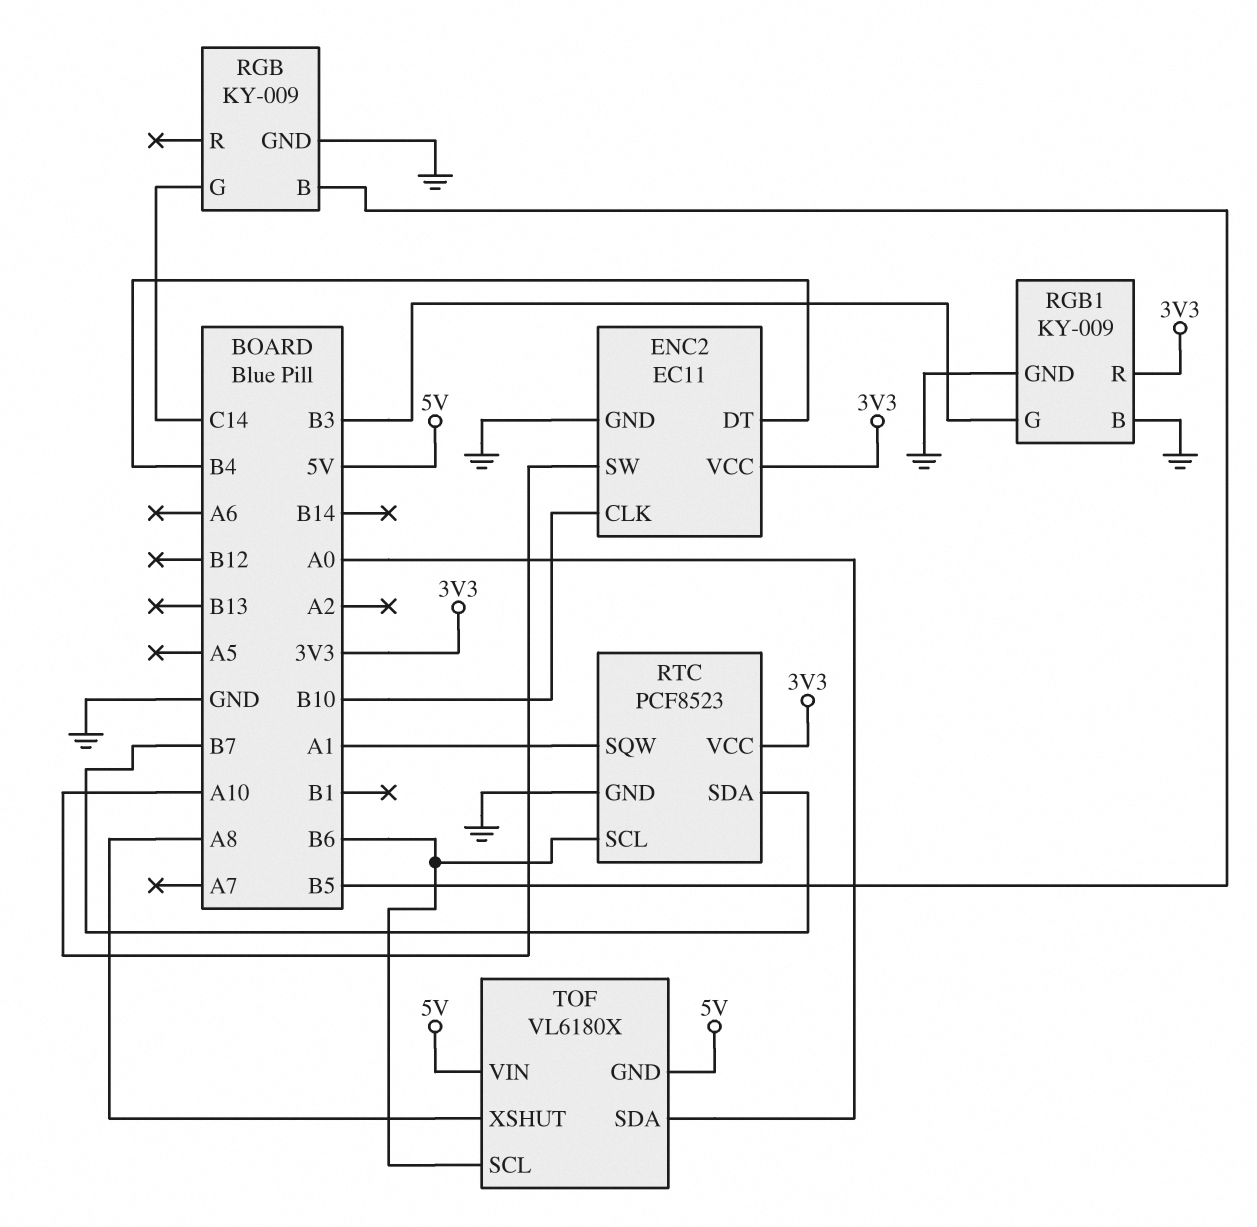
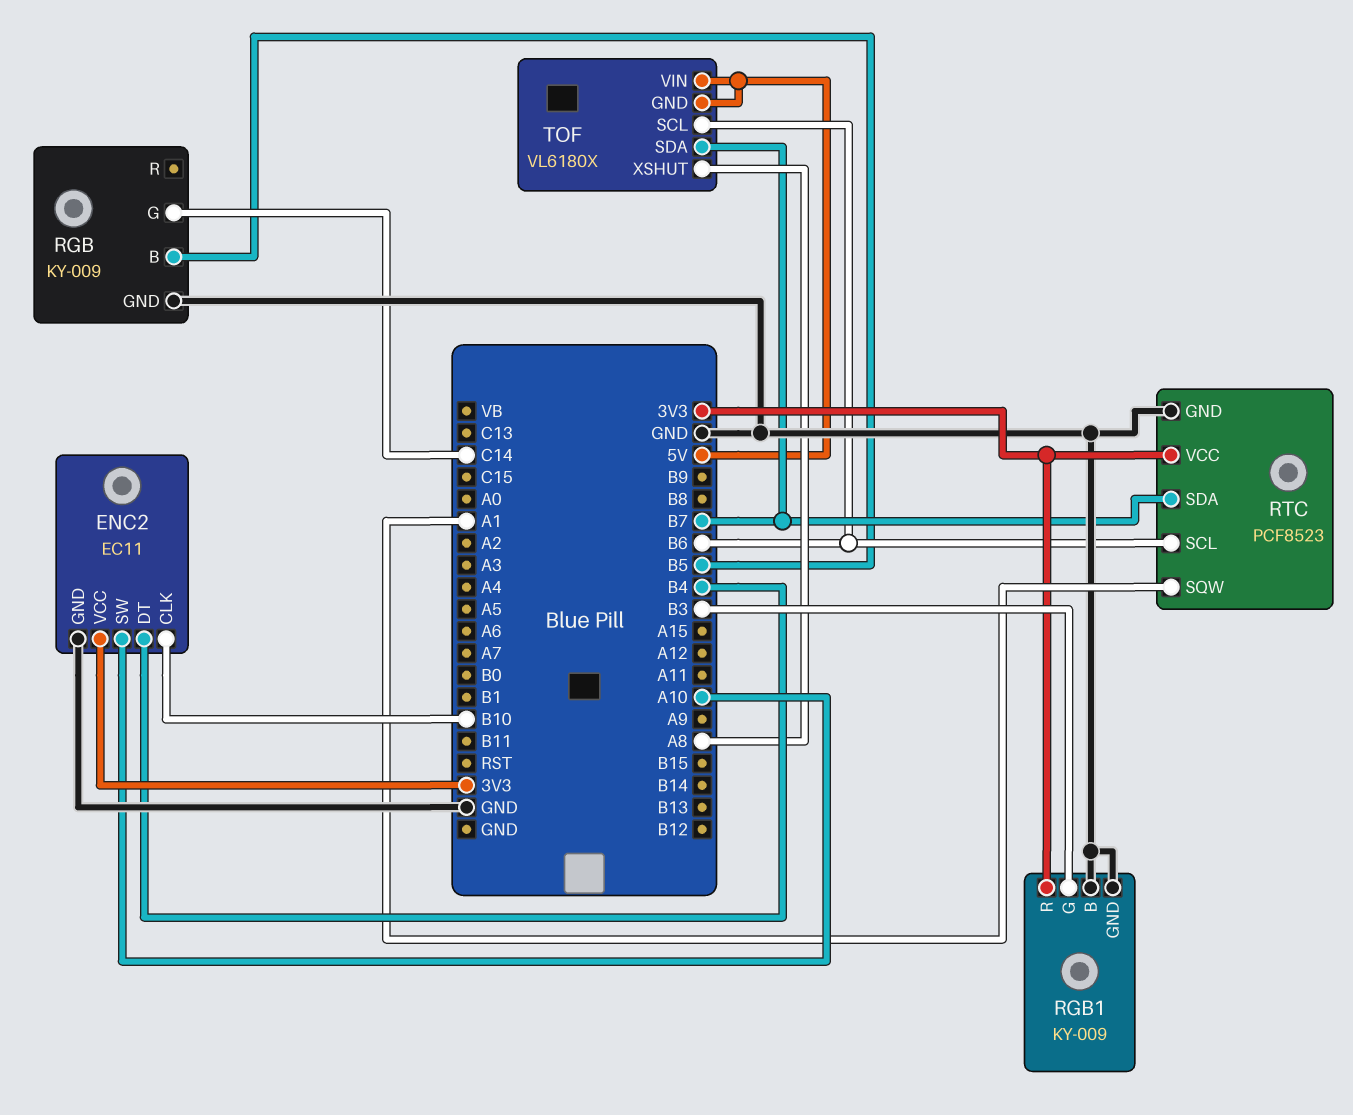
TOF pin SDA: A0 -> B7

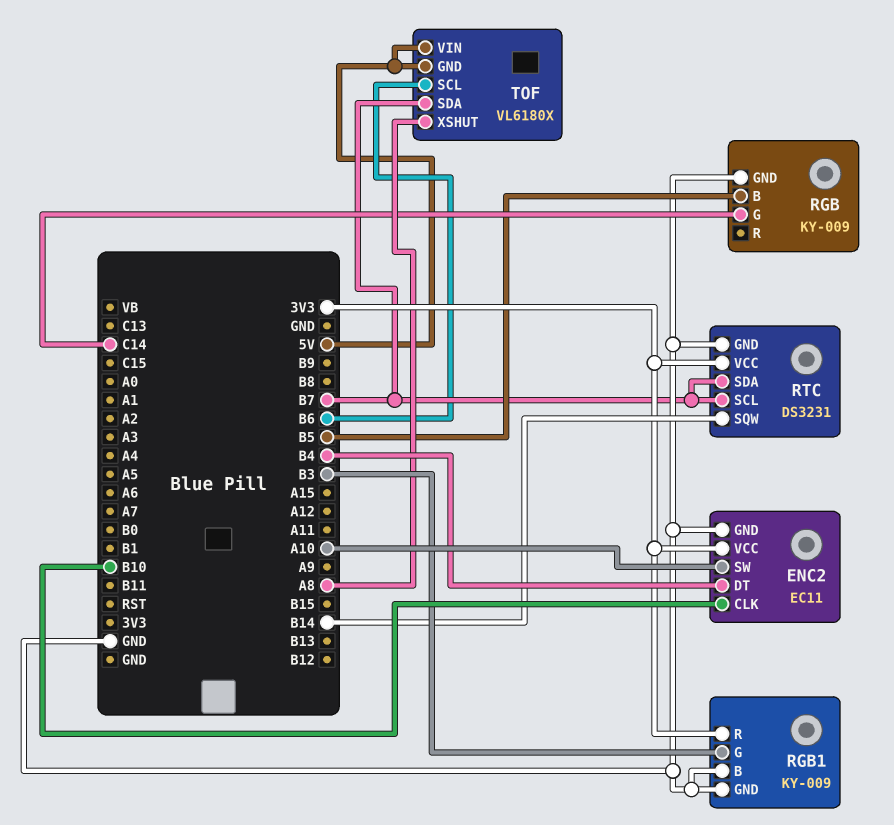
RTC: PCF8523 -> DS3231
RTC pin SCL: B6 -> B7
RTC pin SQW: A1 -> B14

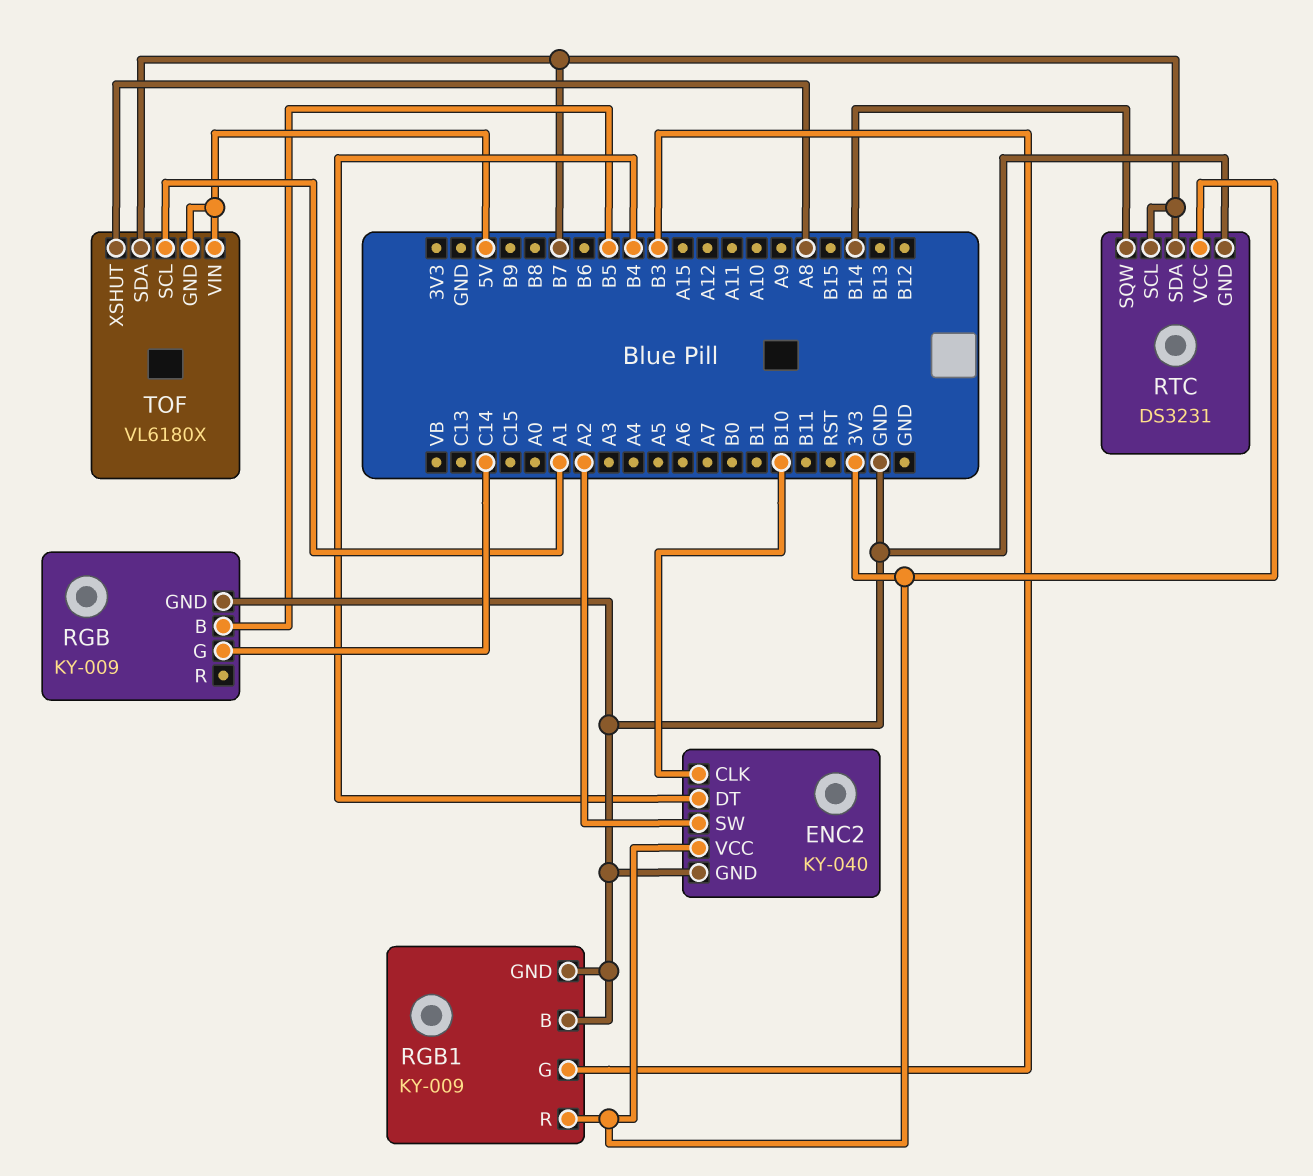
ENC2: EC11 -> KY-040
ENC2 pin SW: A10 -> A2
TOF pin SCL: B6 -> A1

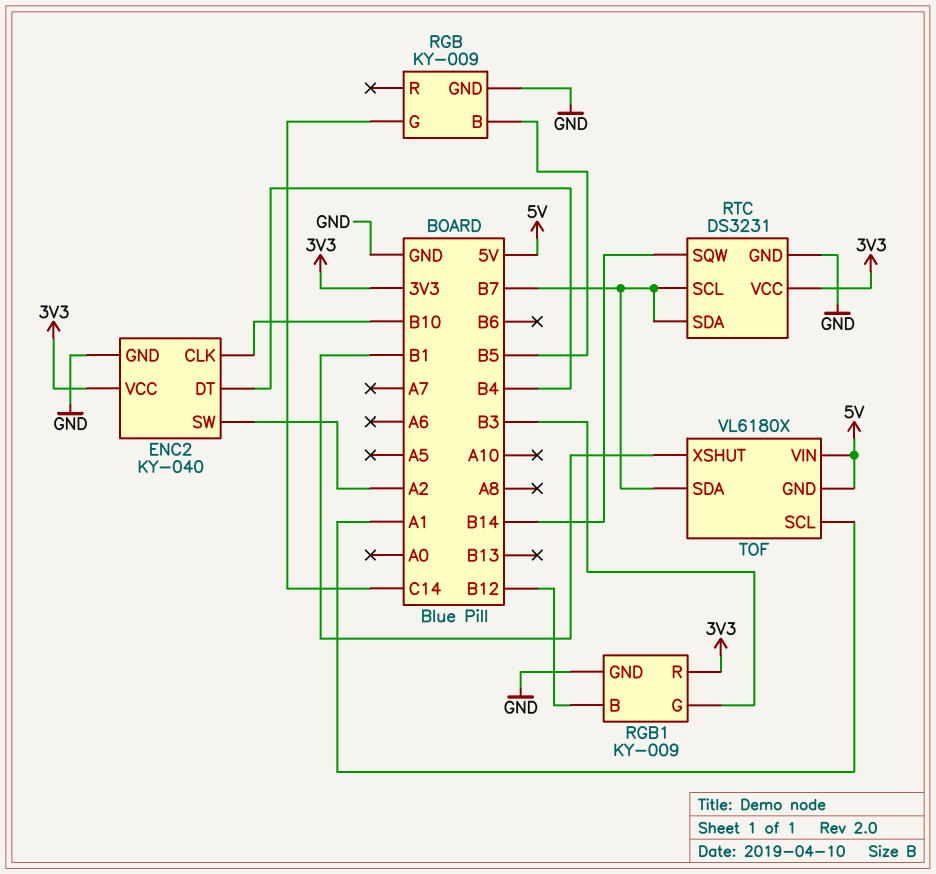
RGB1 pin B: GND -> B12
TOF pin XSHUT: A8 -> B1

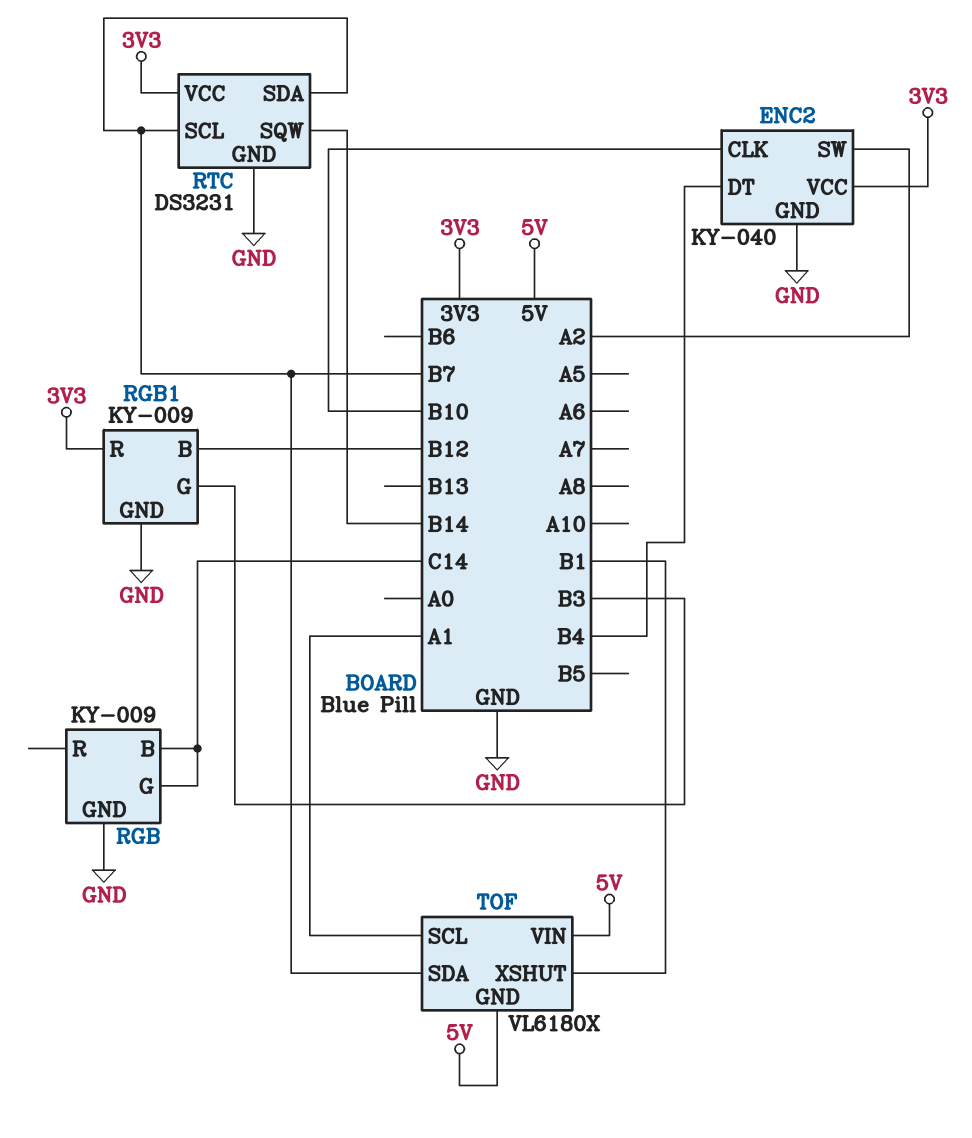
RGB pin B: B5 -> C14

